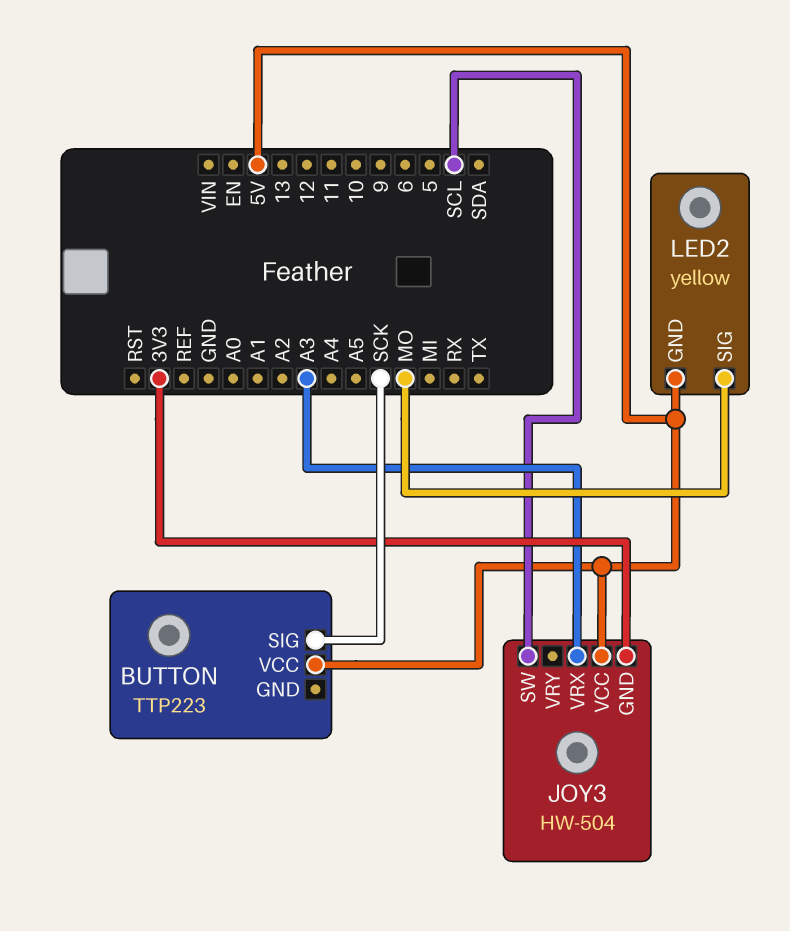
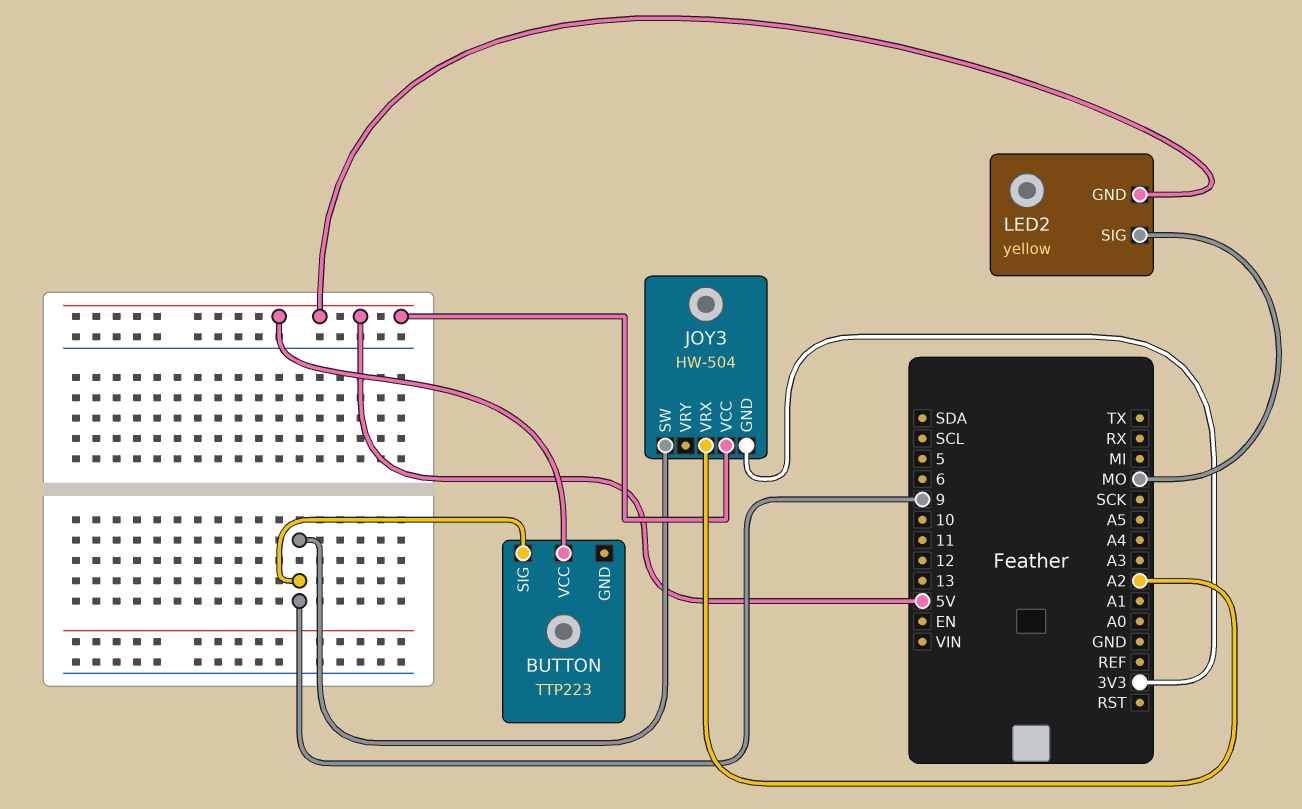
BUTTON pin SIG: SCK -> 9
JOY3 pin SW: SCL -> 9
JOY3 pin VRX: A3 -> A2

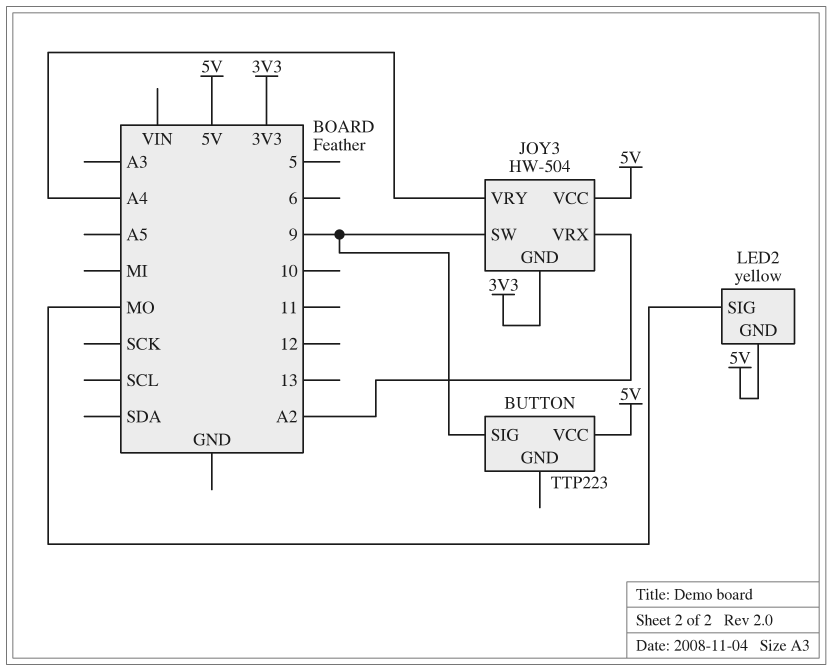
JOY3 pin VRY: none -> A4

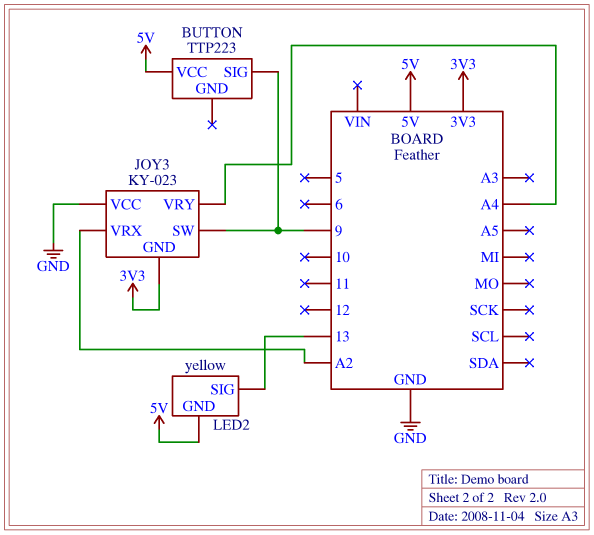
JOY3: HW-504 -> KY-023
JOY3 pin VCC: 5V -> GND
LED2 pin SIG: MO -> 13

